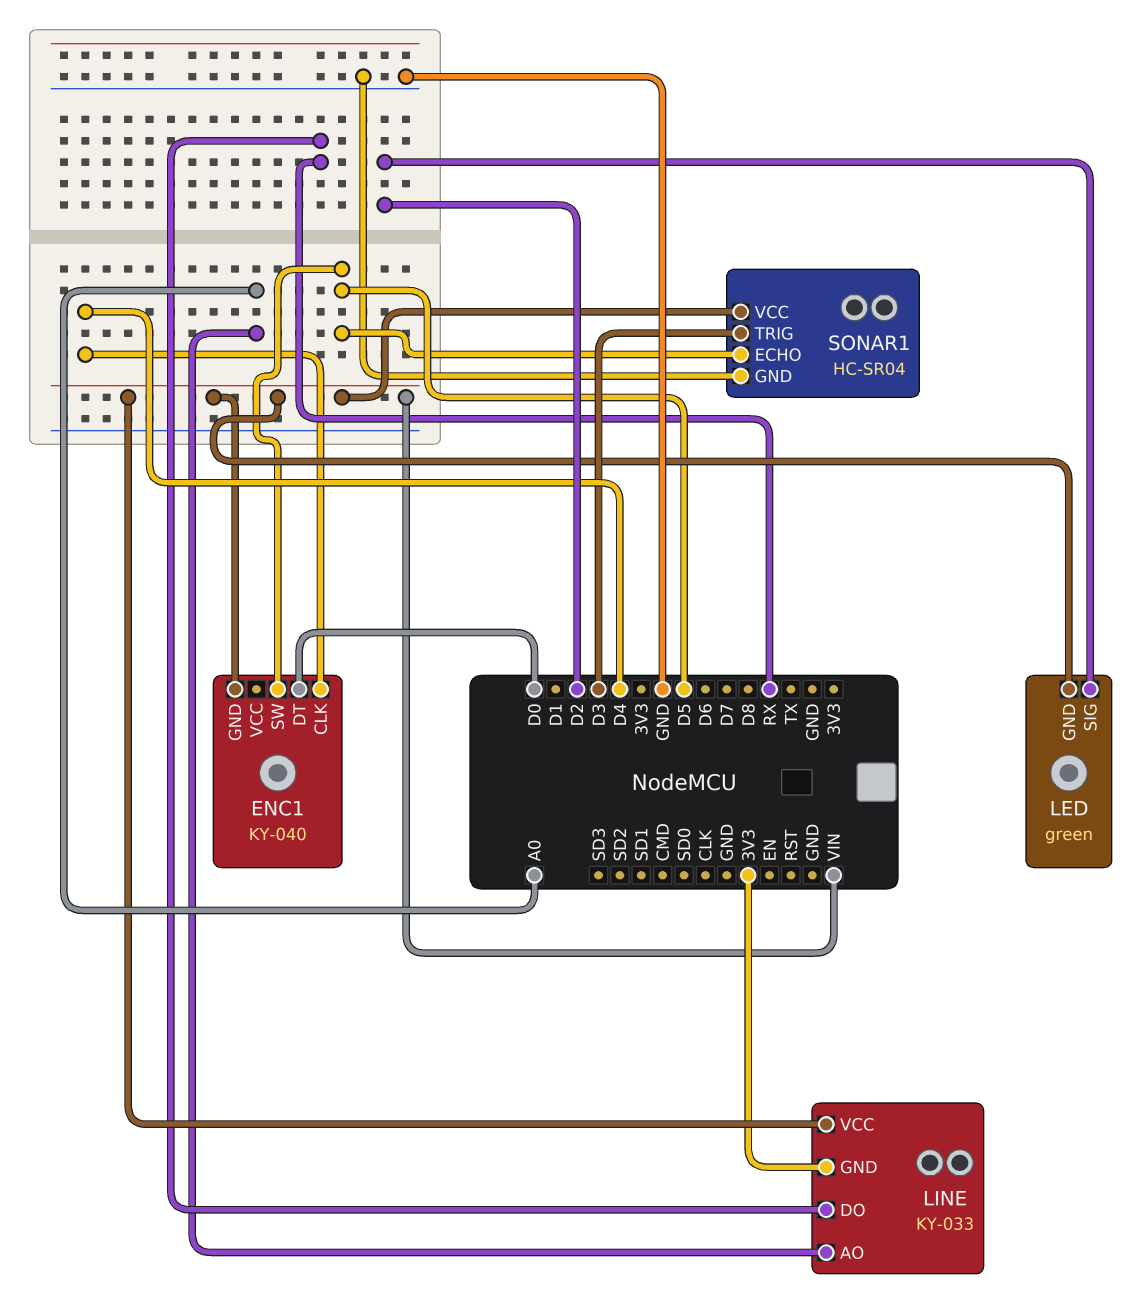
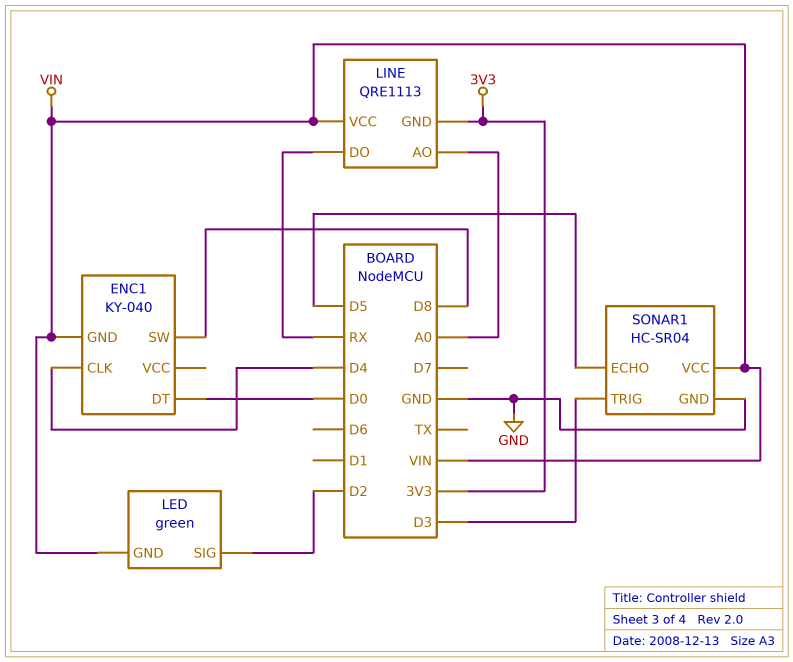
ENC1 pin SW: D5 -> D8
LINE: KY-033 -> QRE1113

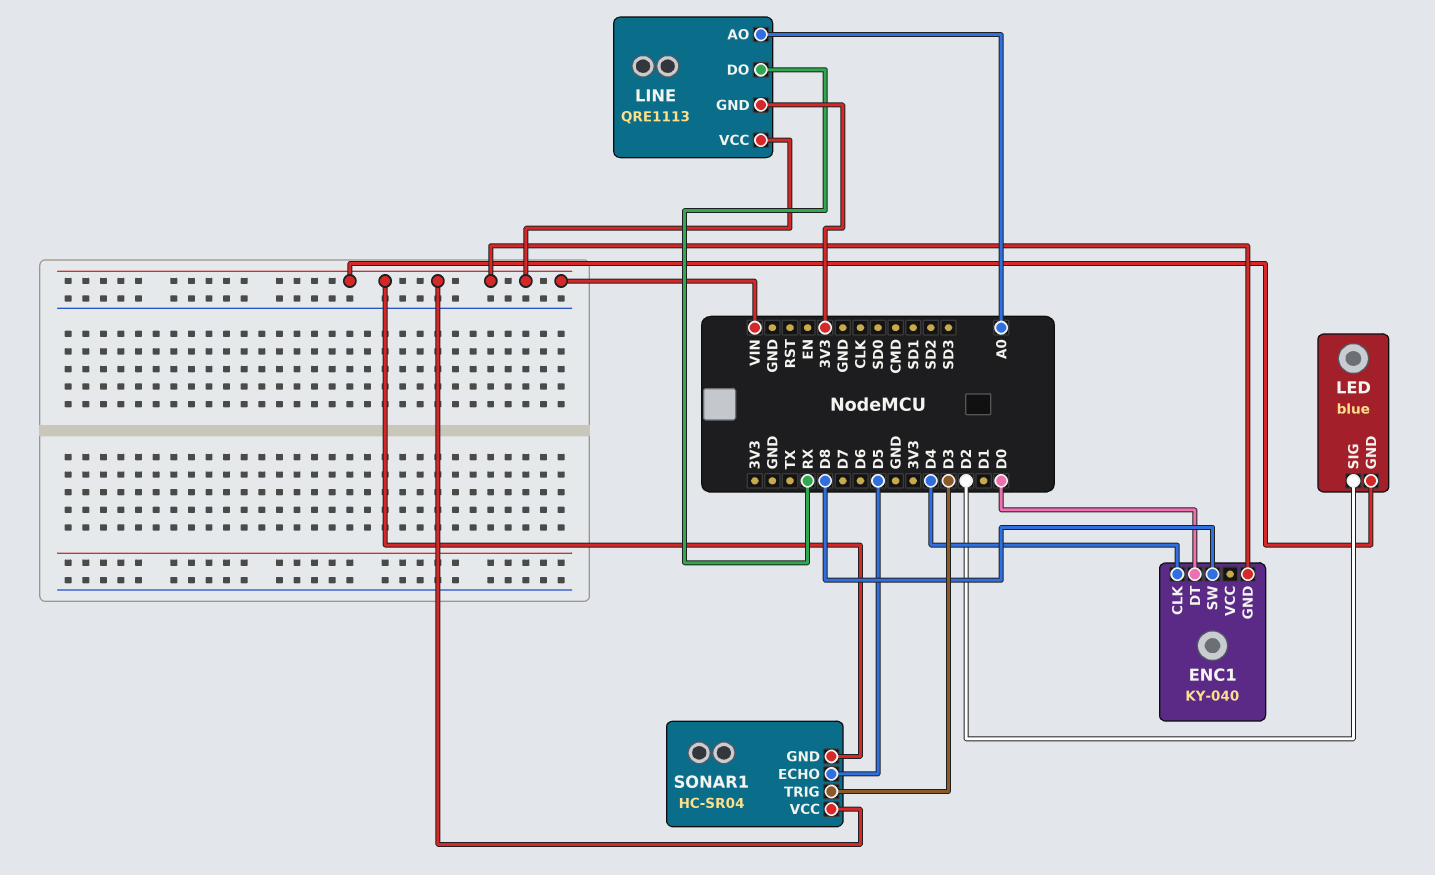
LED: green -> blue
SONAR1 pin GND: GND -> VIN

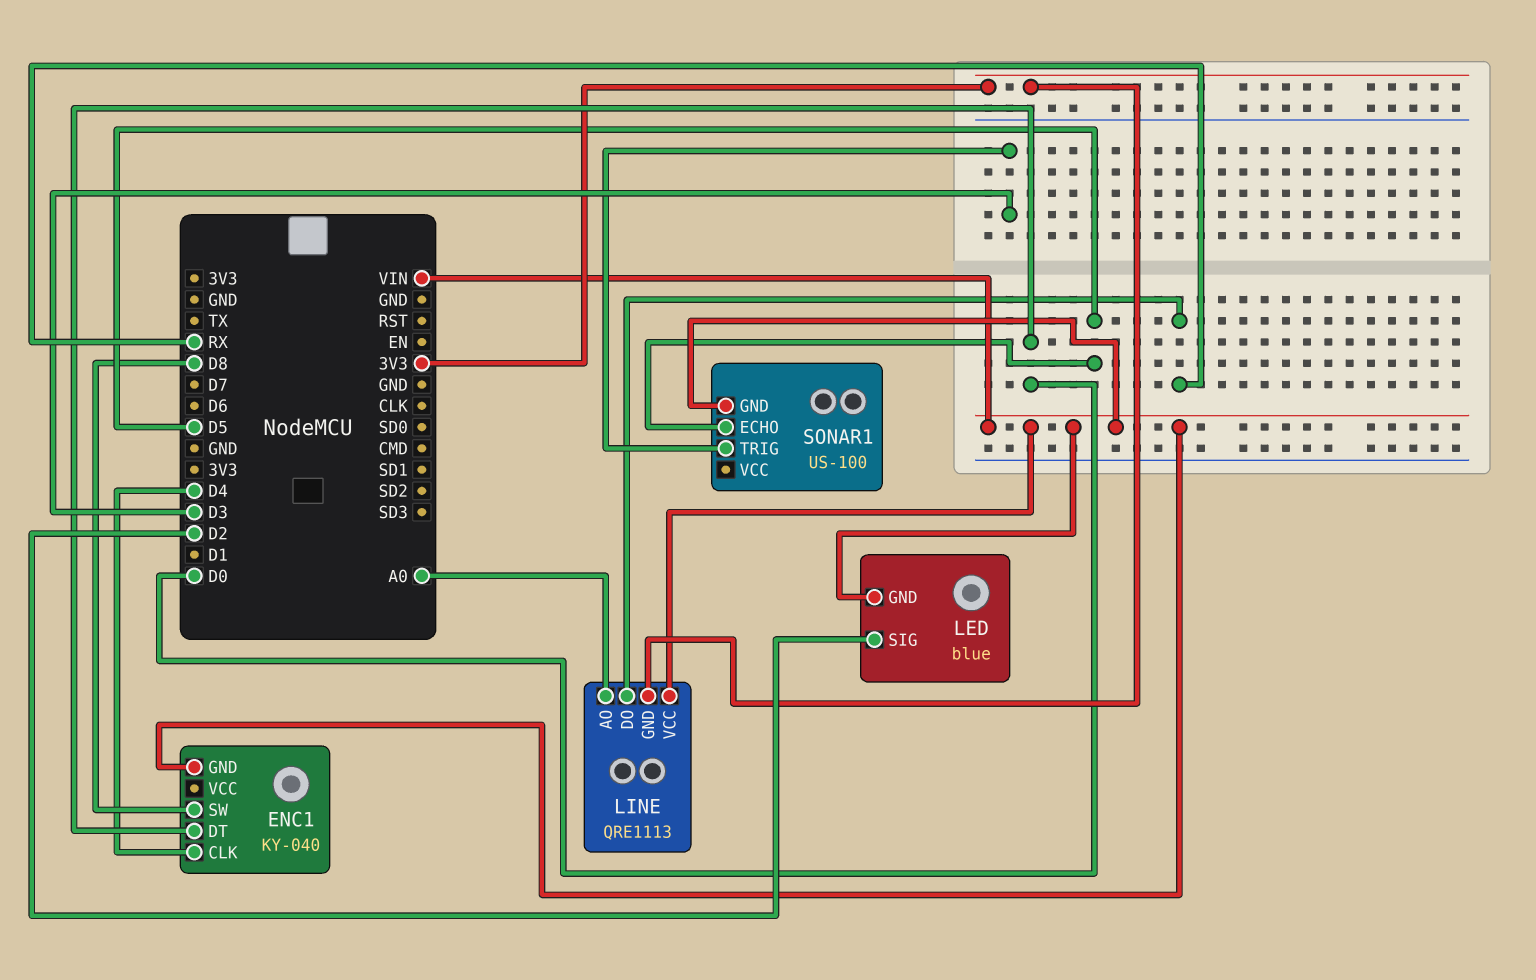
SONAR1: HC-SR04 -> US-100
SONAR1 pin VCC: VIN -> none

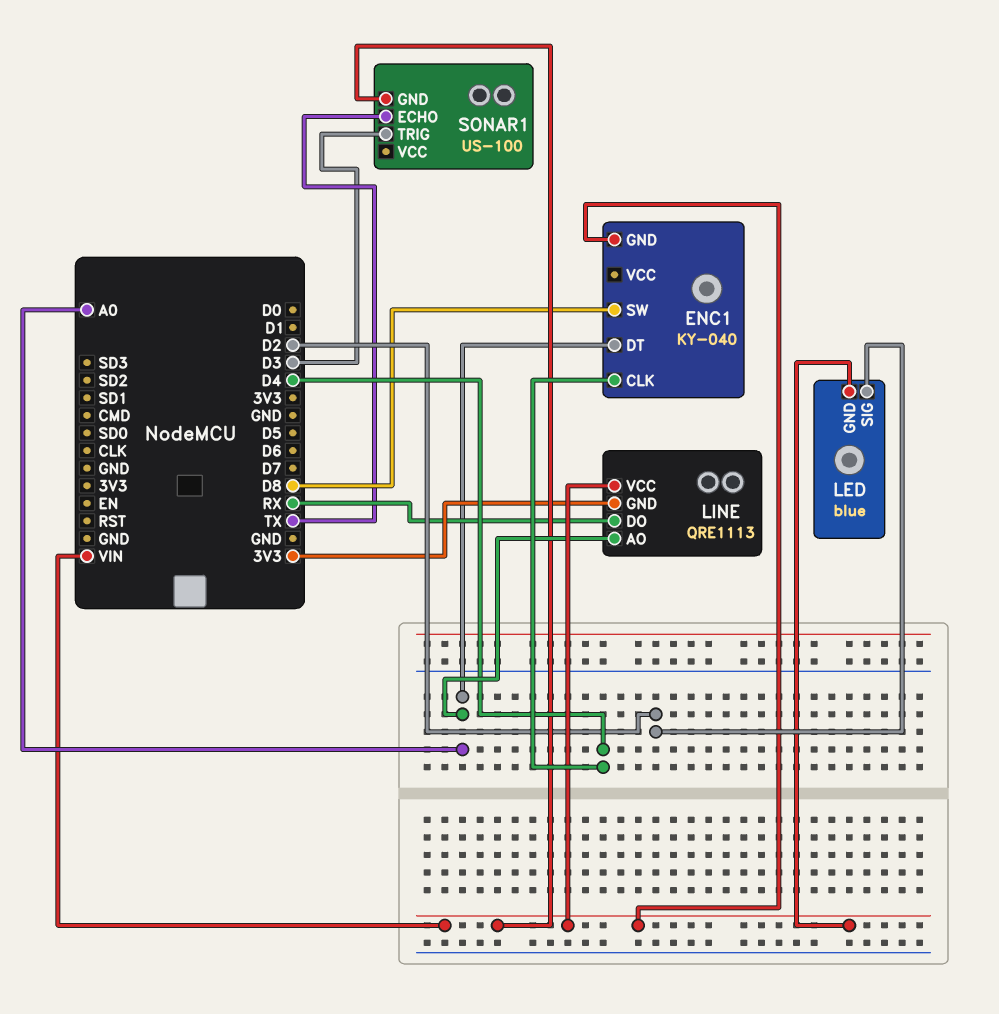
ENC1 pin DT: D0 -> A0
SONAR1 pin ECHO: D5 -> TX

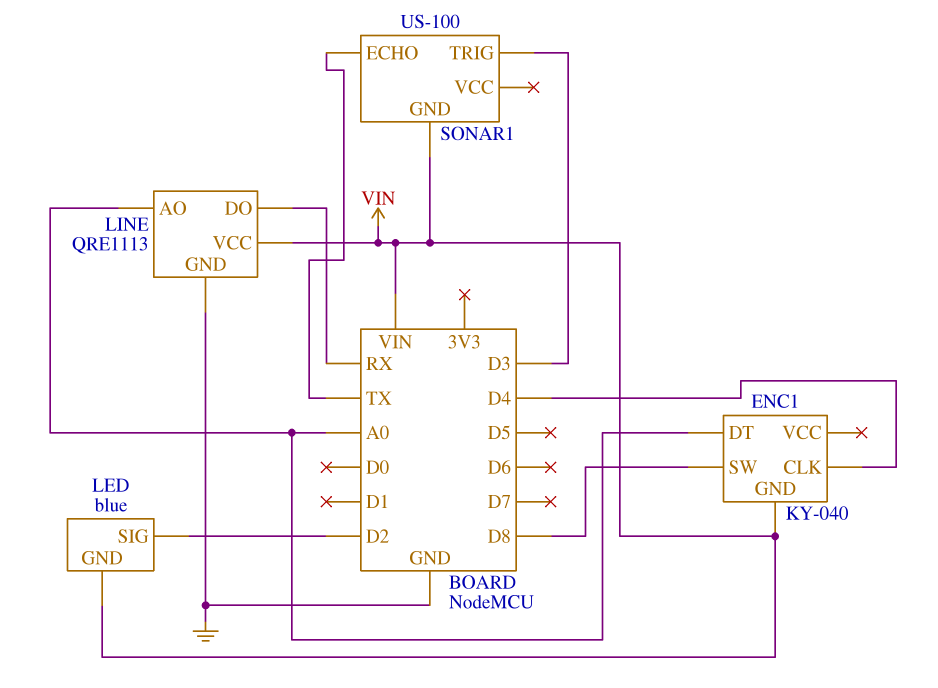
LINE pin GND: 3V3 -> GND

